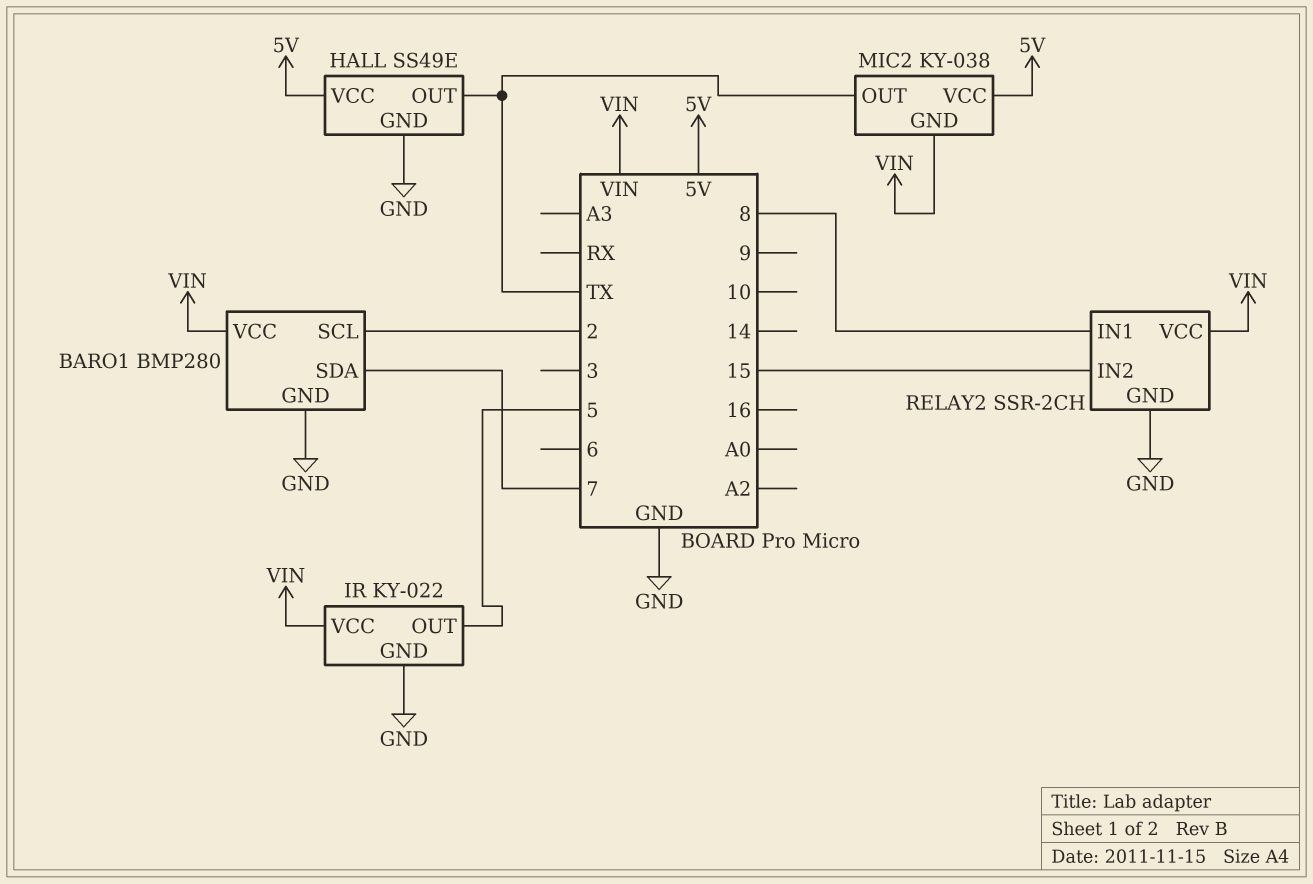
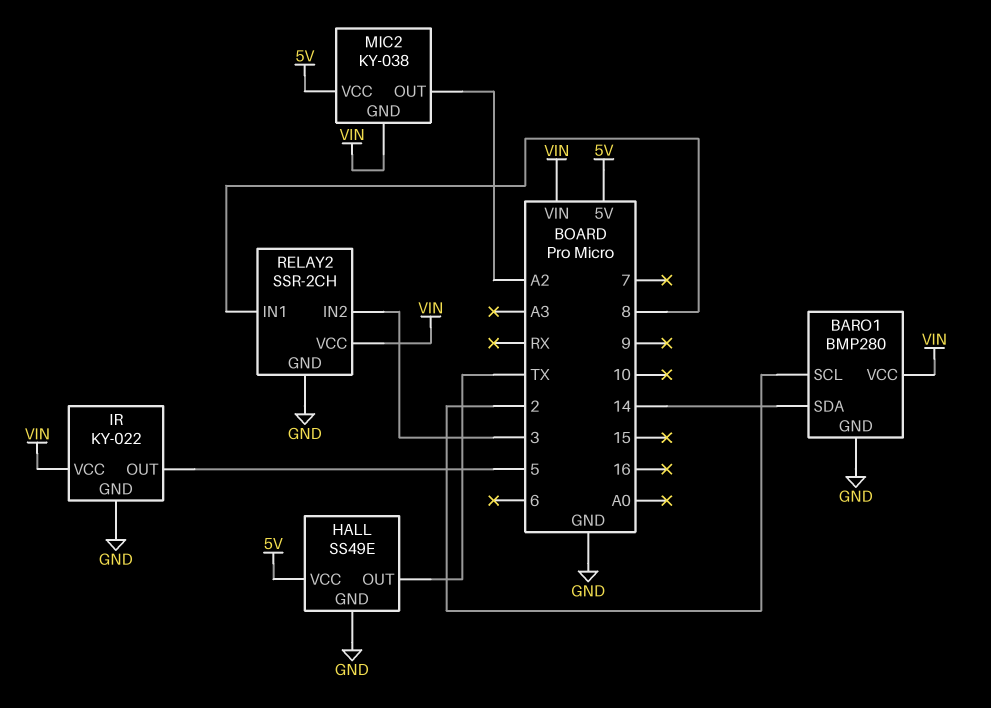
BARO1 pin SDA: 7 -> 14
MIC2 pin OUT: TX -> A2
RELAY2 pin IN2: 15 -> 3

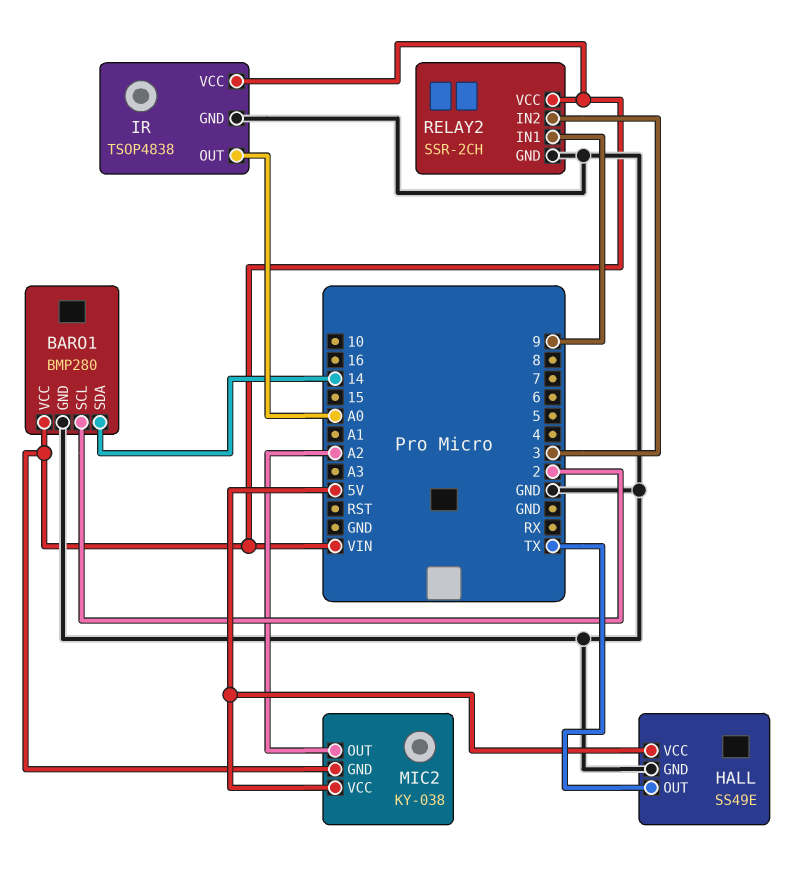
IR: KY-022 -> TSOP4838
IR pin OUT: 5 -> A0
RELAY2 pin IN1: 8 -> 9

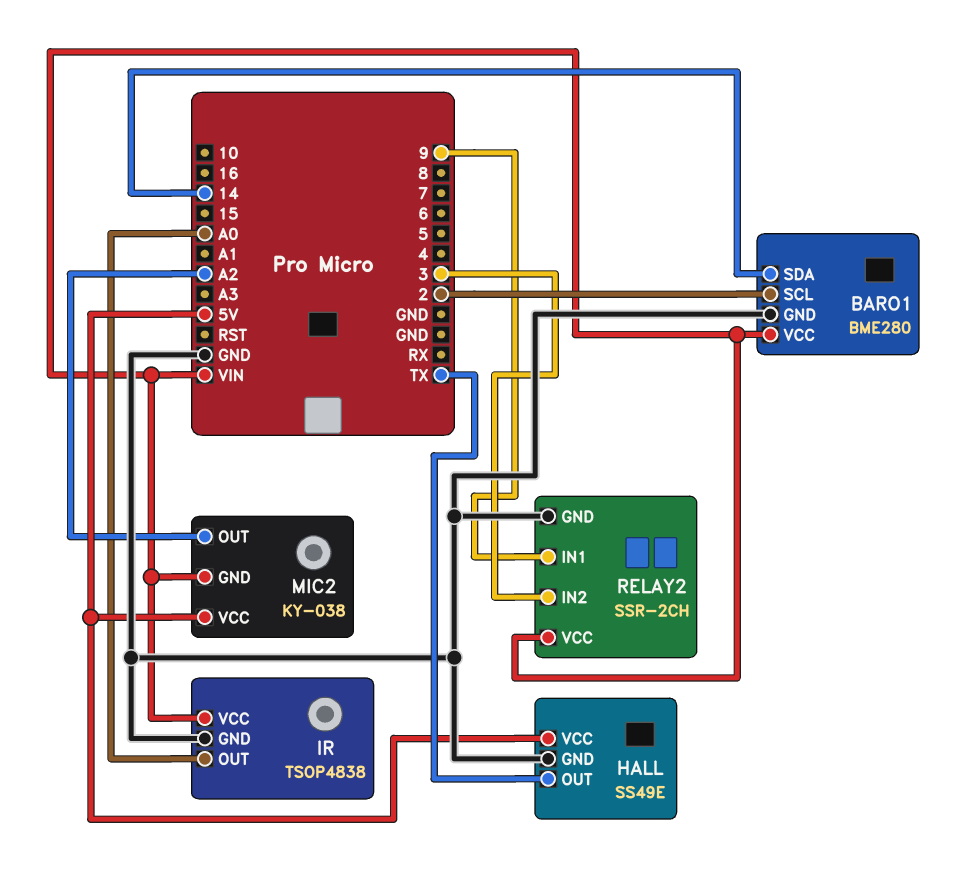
BARO1: BMP280 -> BME280

